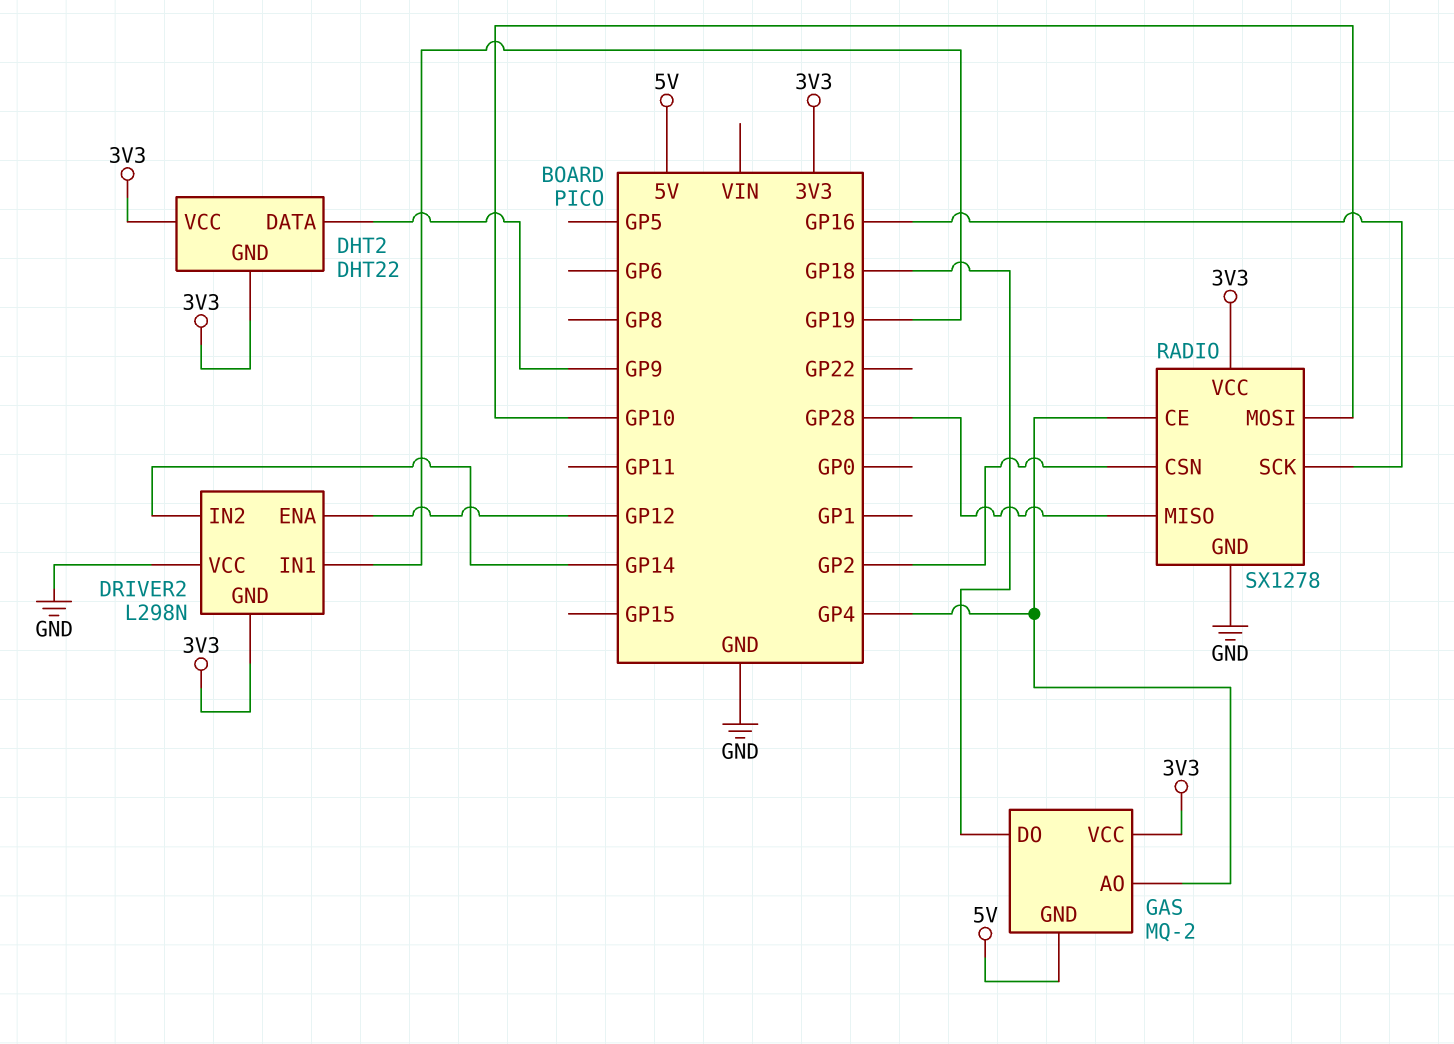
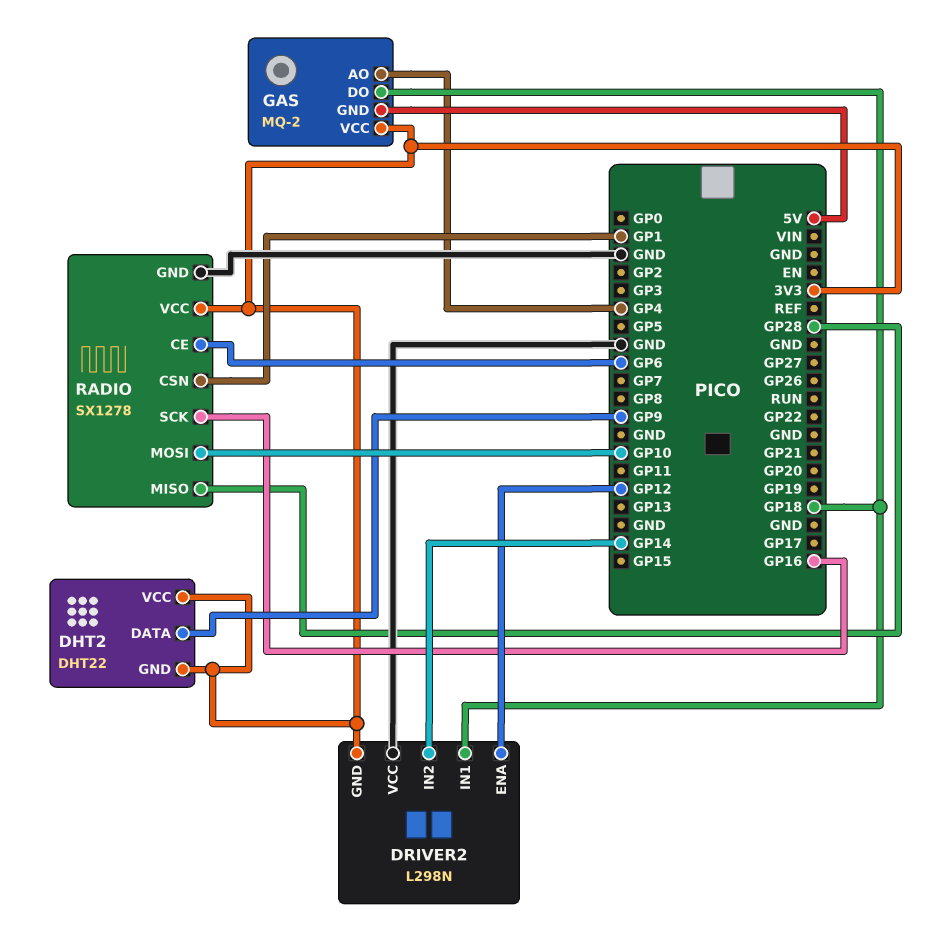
DRIVER2 pin IN1: GP19 -> GP18
RADIO pin CE: GP4 -> GP6
RADIO pin CSN: GP2 -> GP1

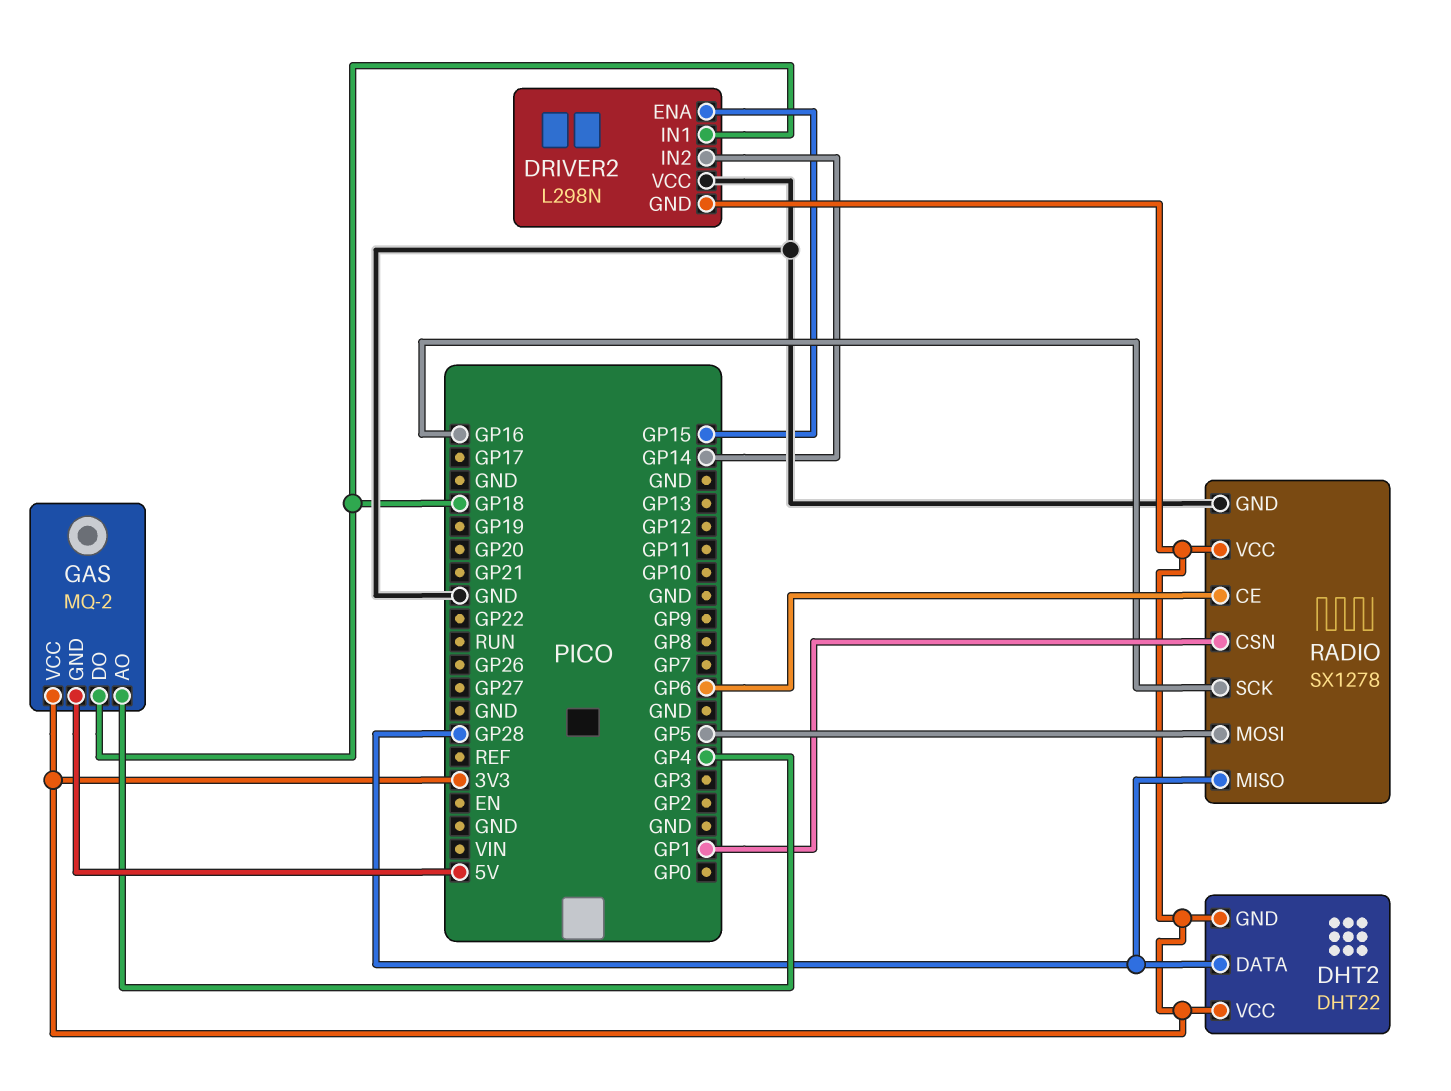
DHT2 pin DATA: GP9 -> GP28
DRIVER2 pin ENA: GP12 -> GP15
RADIO pin MOSI: GP10 -> GP5

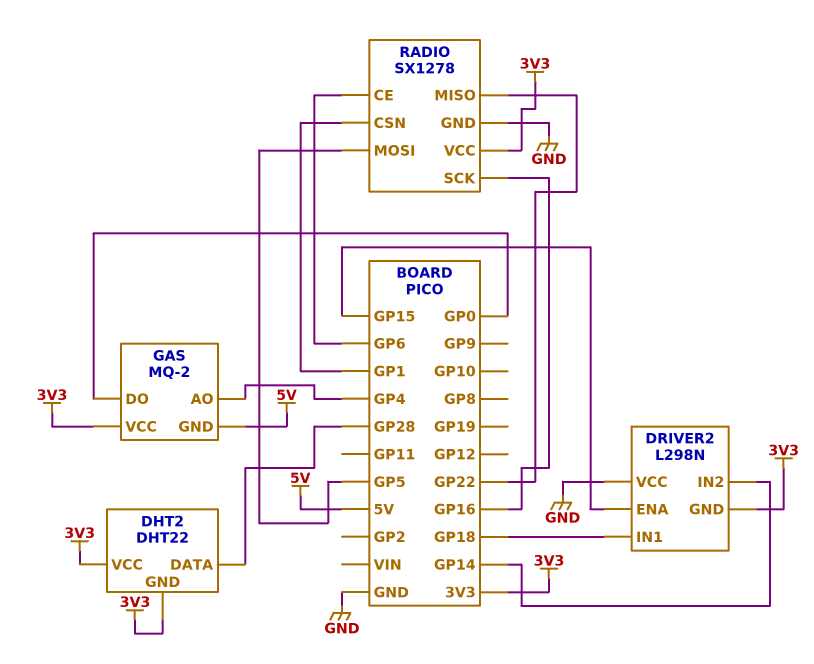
GAS pin DO: GP18 -> GP0
RADIO pin MISO: GP28 -> GP22

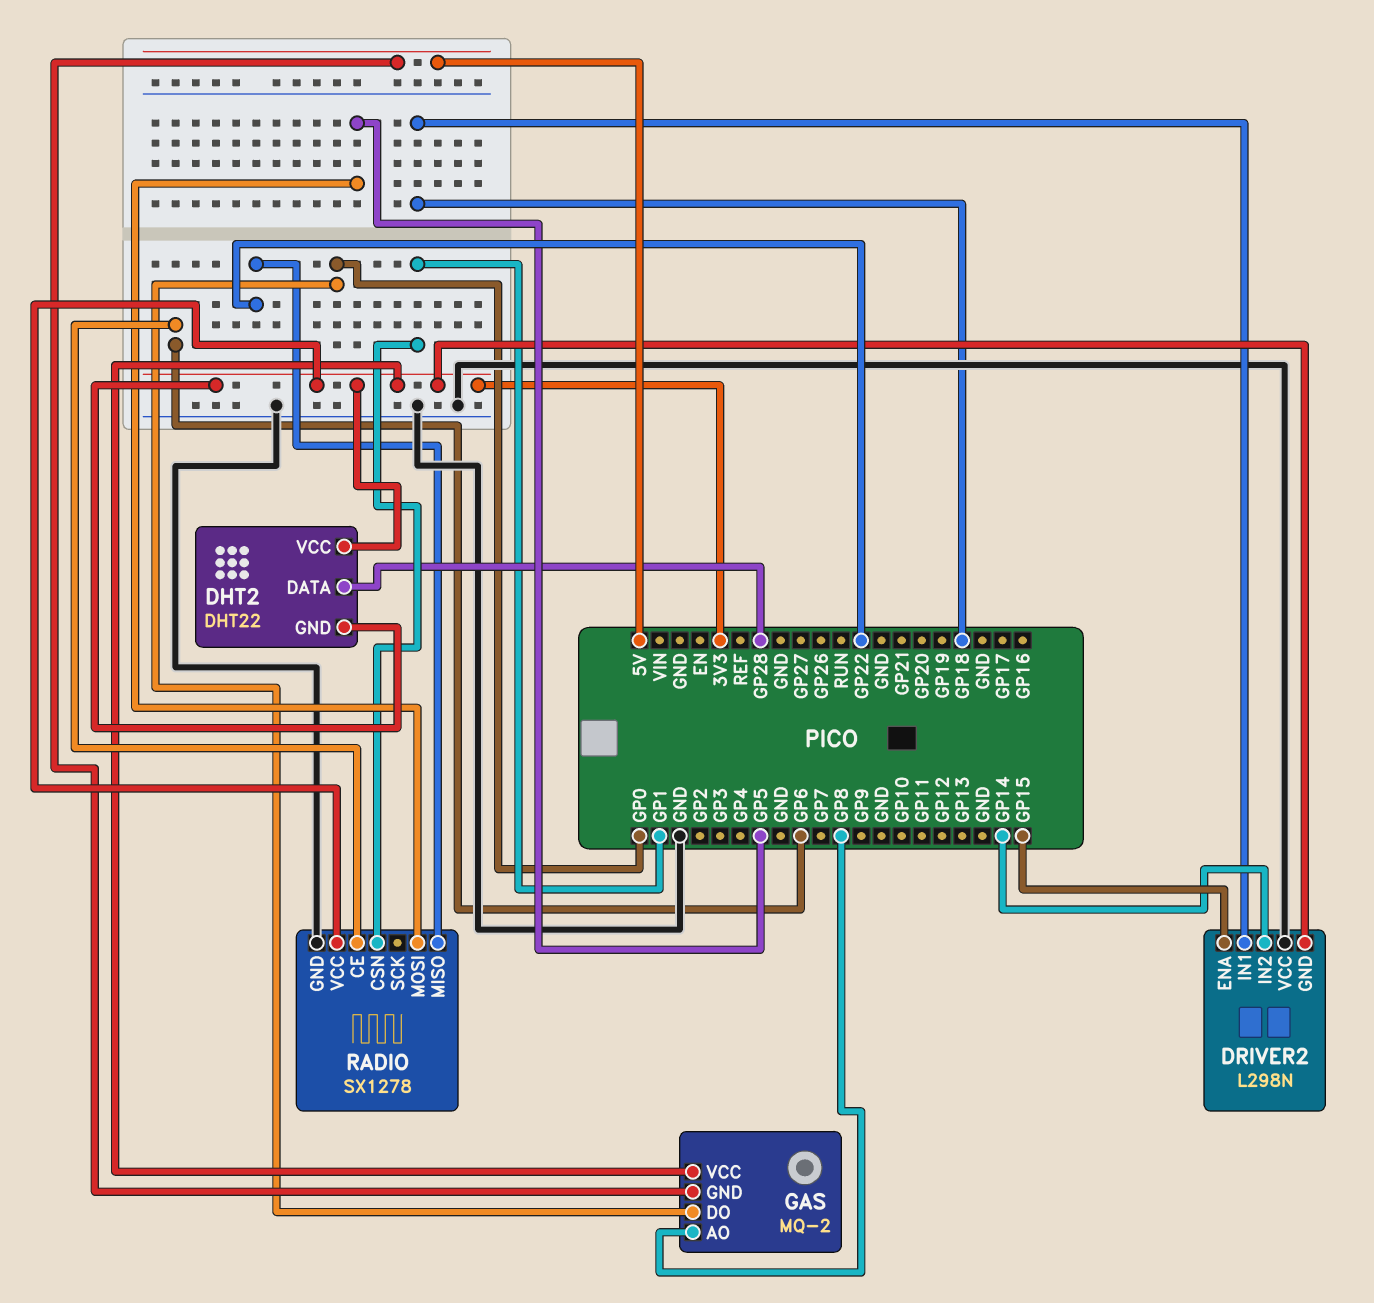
GAS pin AO: GP4 -> GP8
RADIO pin SCK: GP16 -> none

